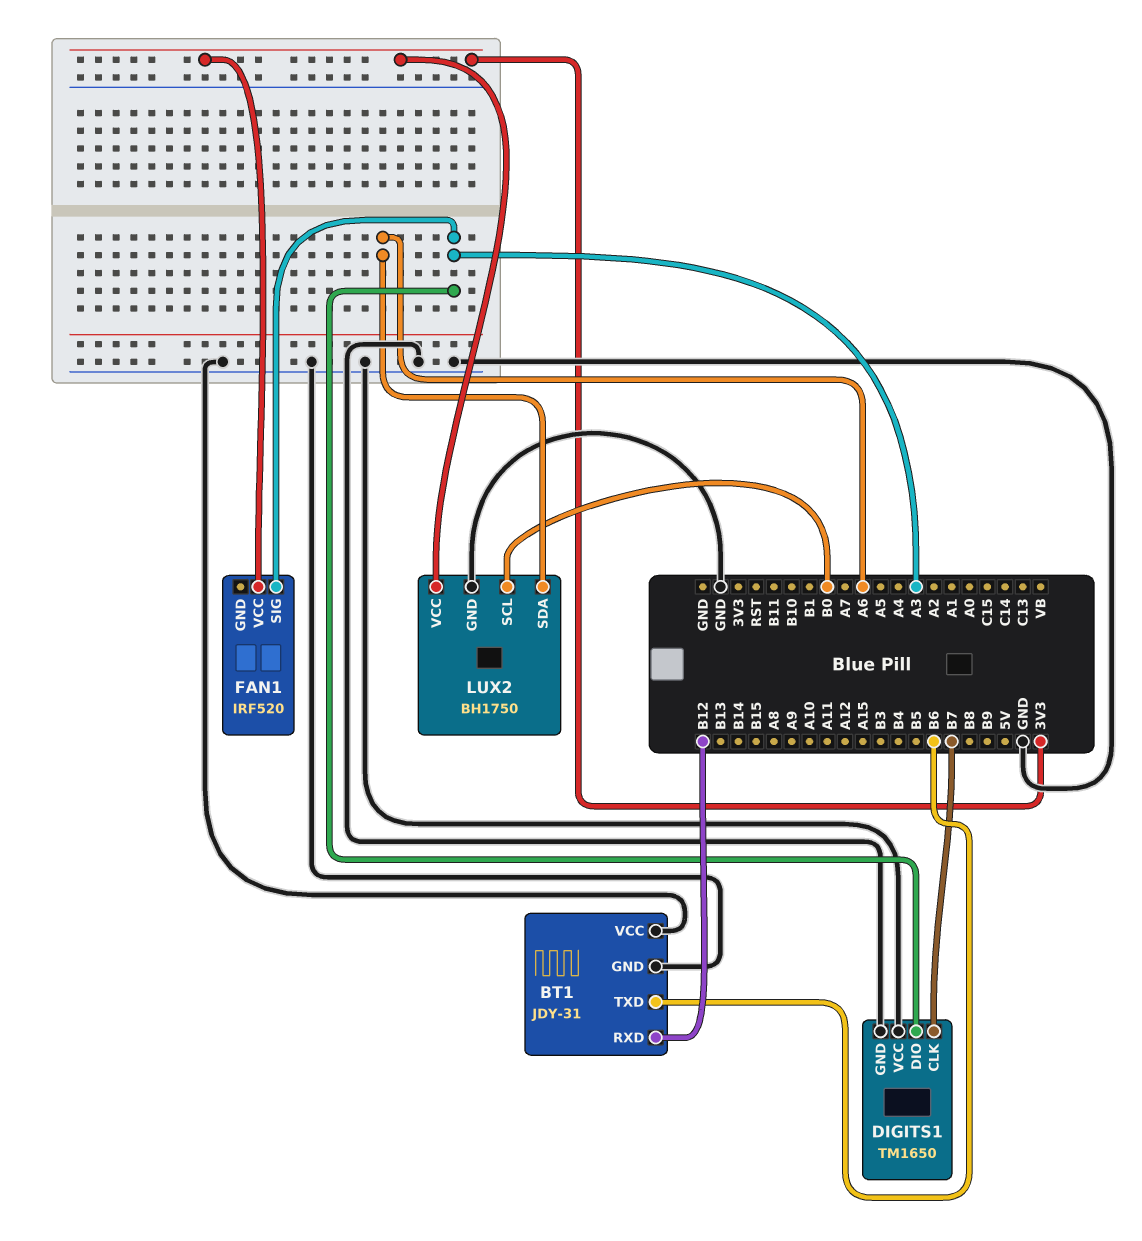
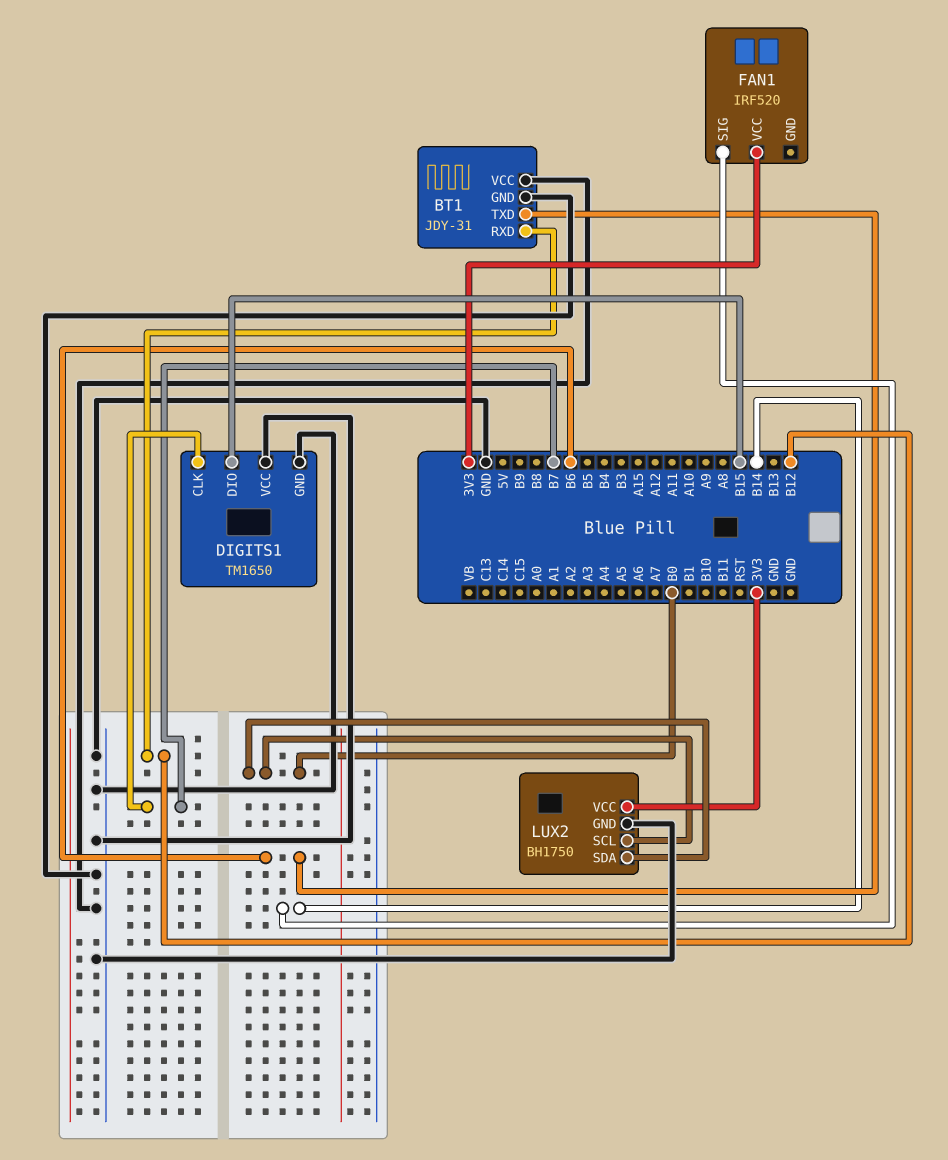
DIGITS1 pin DIO: A3 -> B15
FAN1 pin SIG: A3 -> B14
LUX2 pin SDA: A6 -> B0

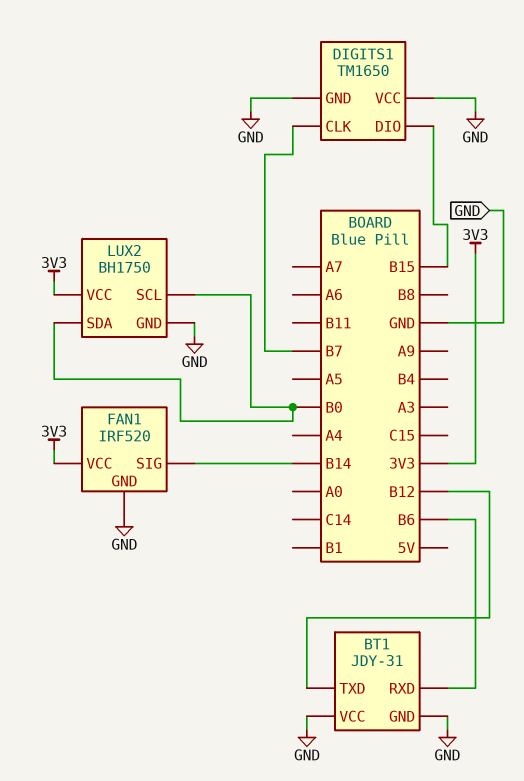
BT1 pin RXD: B12 -> B6
BT1 pin TXD: B6 -> B12
FAN1 pin GND: none -> GND

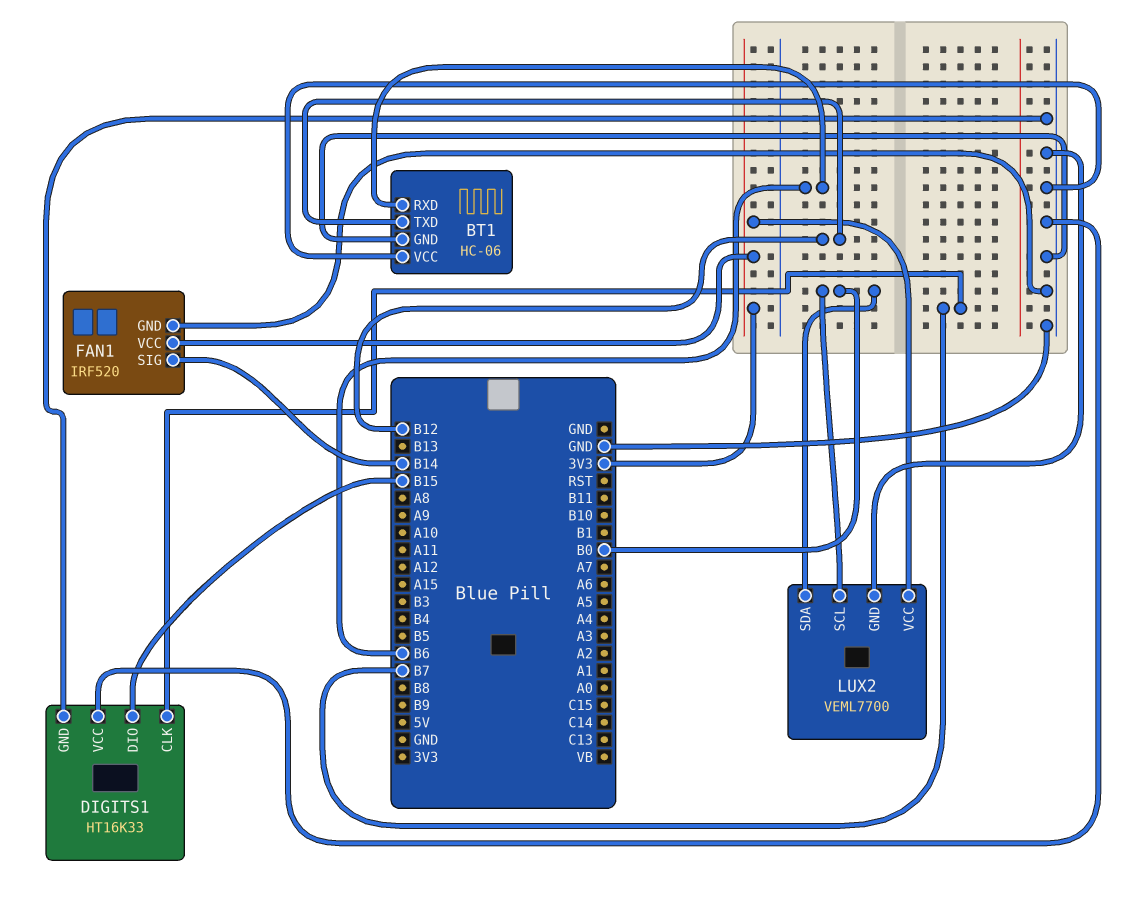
BT1: JDY-31 -> HC-06
DIGITS1: TM1650 -> HT16K33
LUX2: BH1750 -> VEML7700

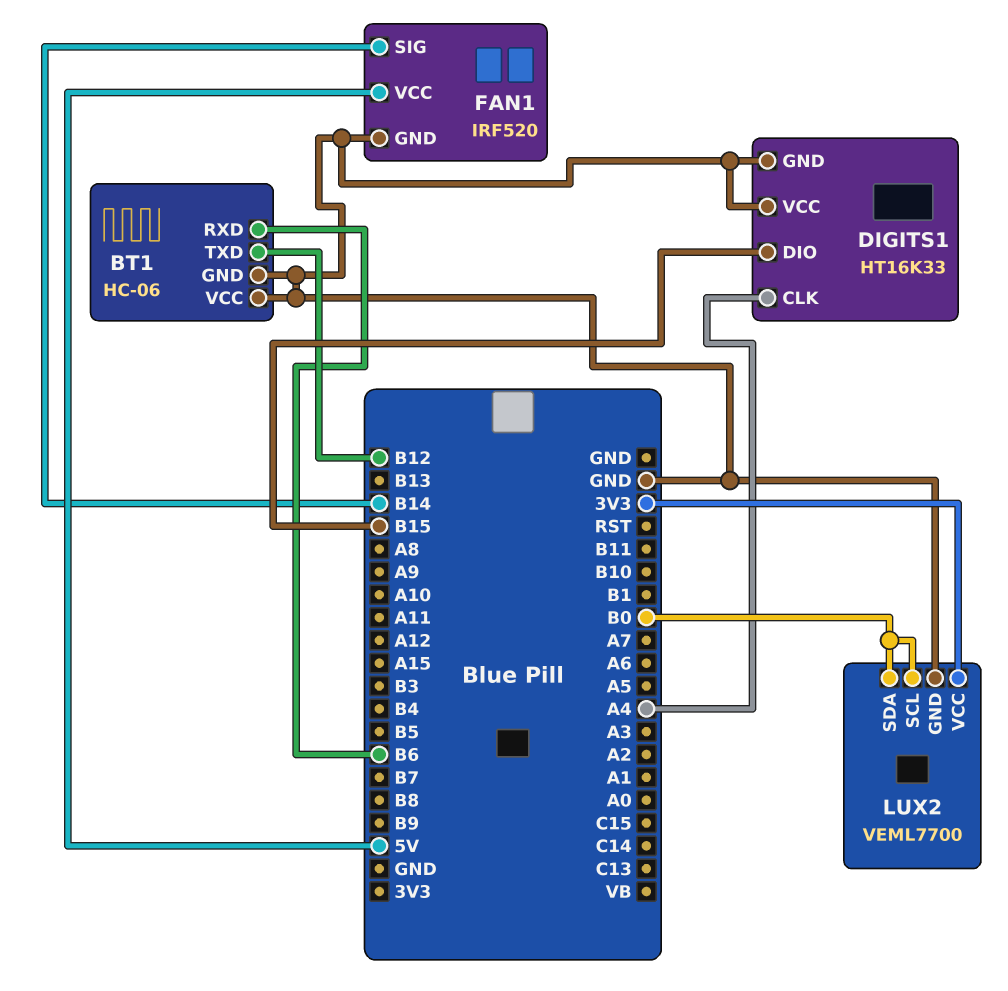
DIGITS1 pin CLK: B7 -> A4
FAN1 pin VCC: 3V3 -> 5V

